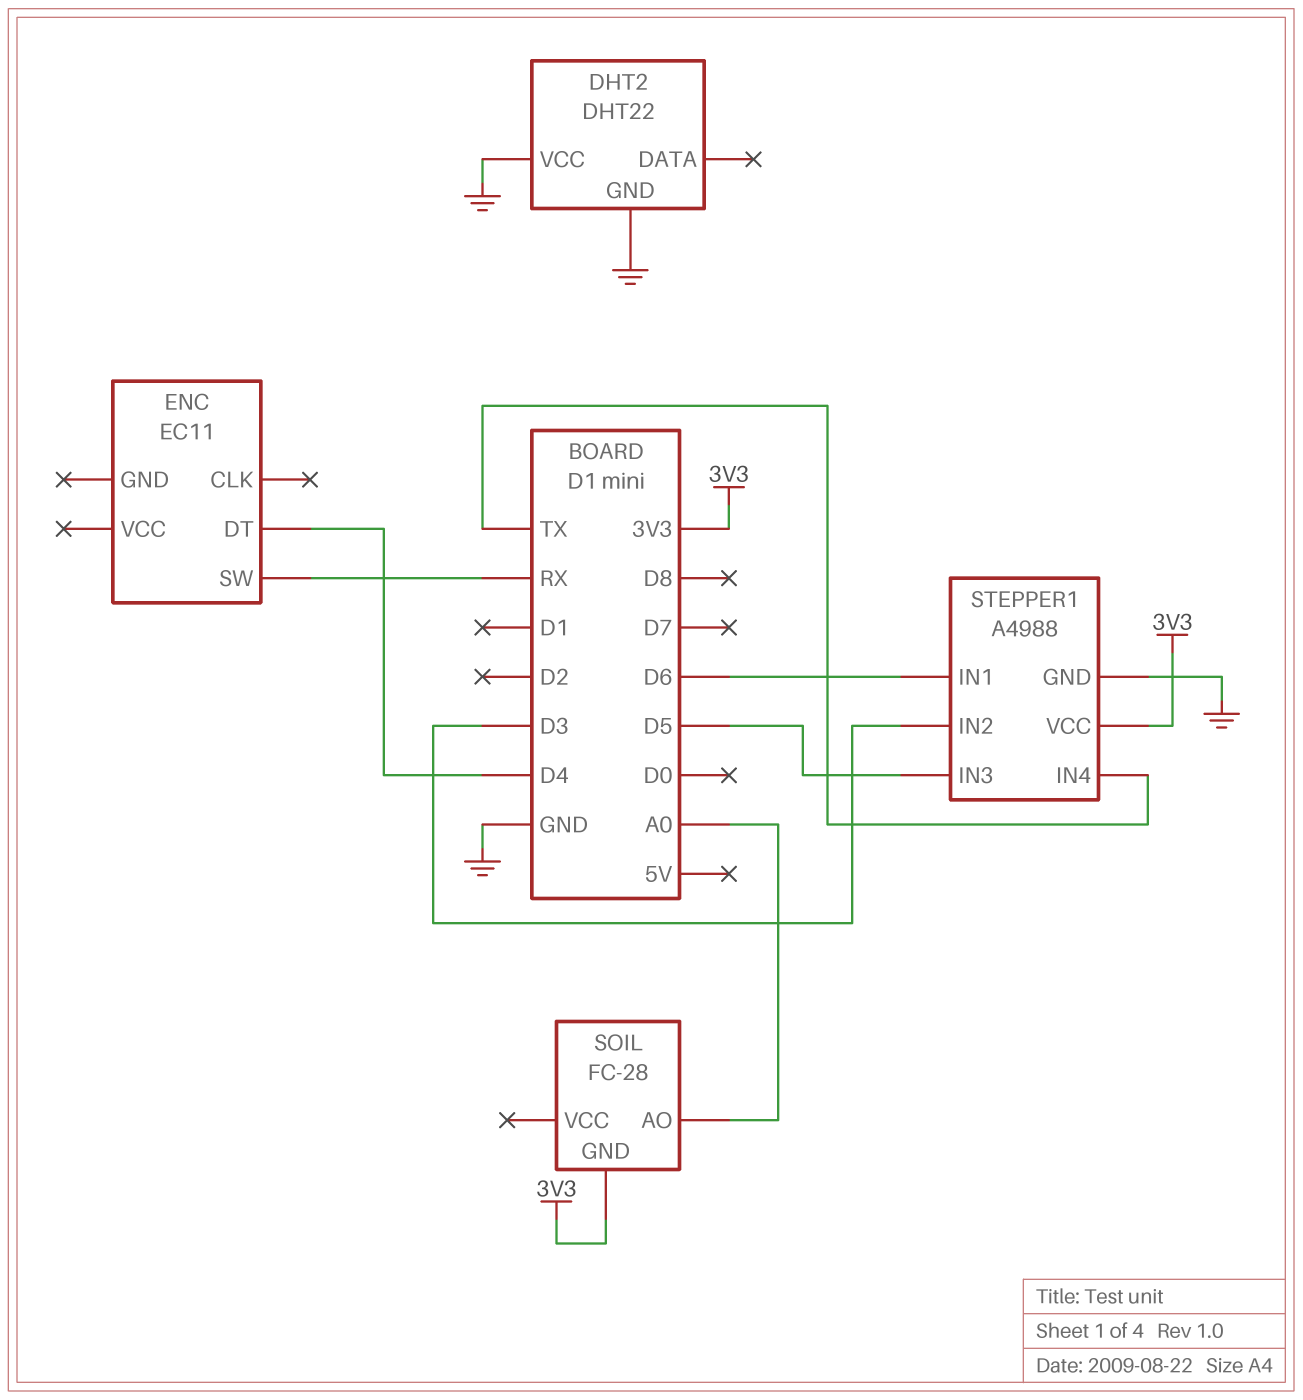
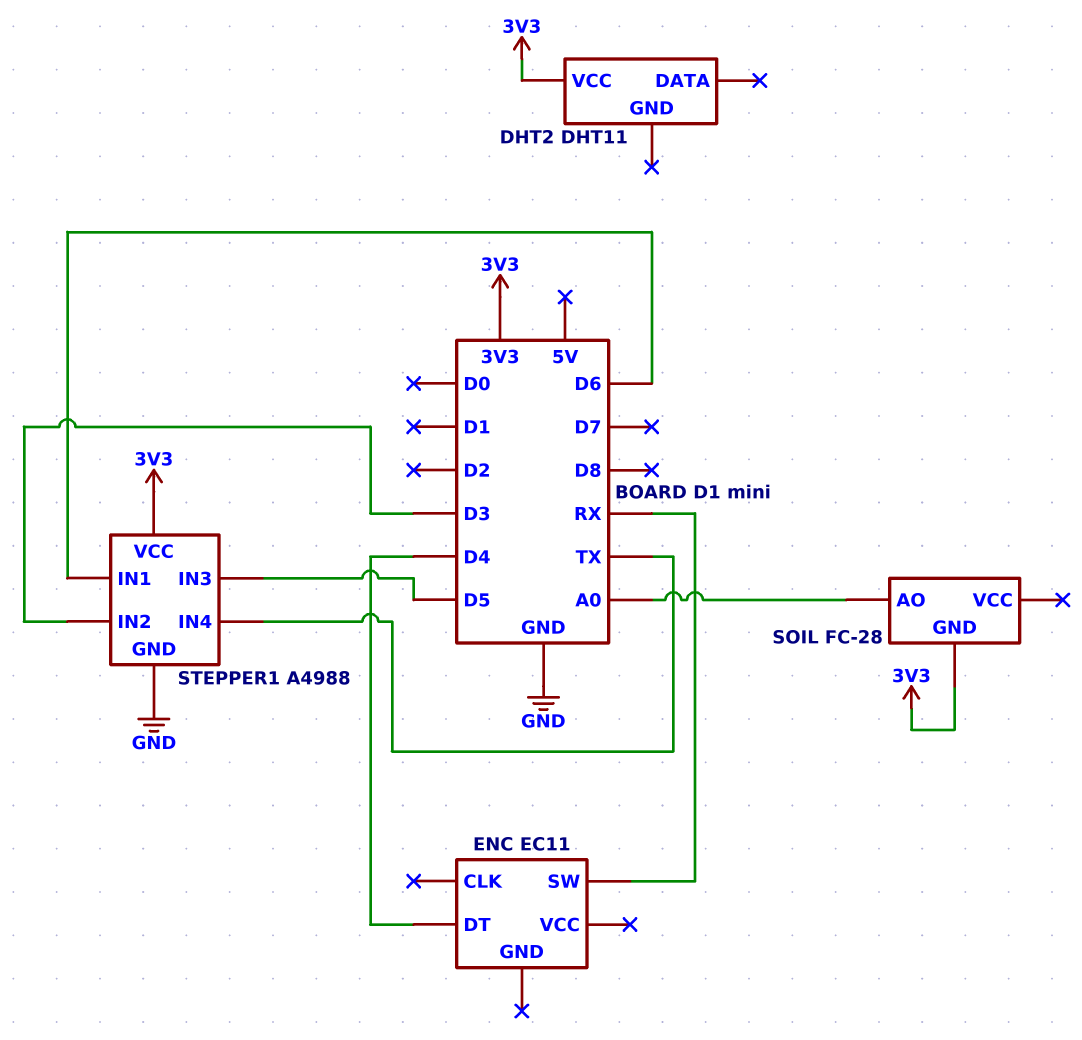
DHT2: DHT22 -> DHT11
DHT2 pin GND: GND -> none
DHT2 pin VCC: GND -> 3V3

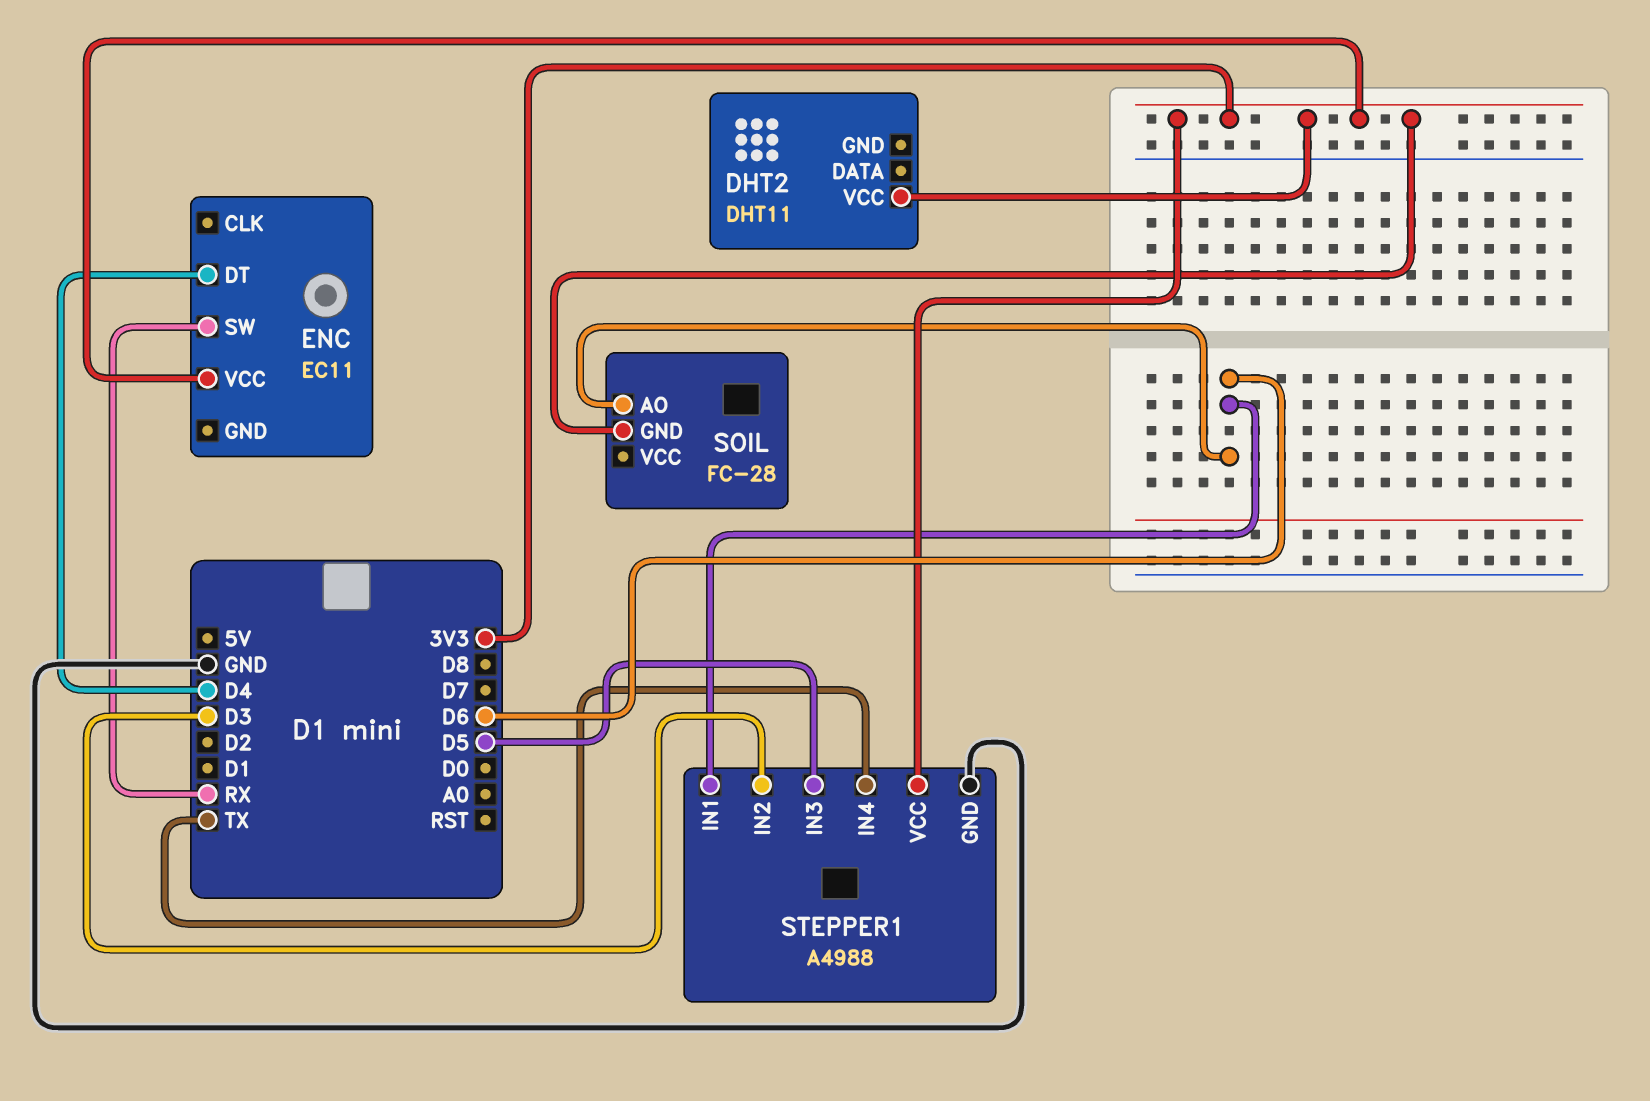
ENC pin VCC: none -> 3V3
SOIL pin AO: A0 -> D6

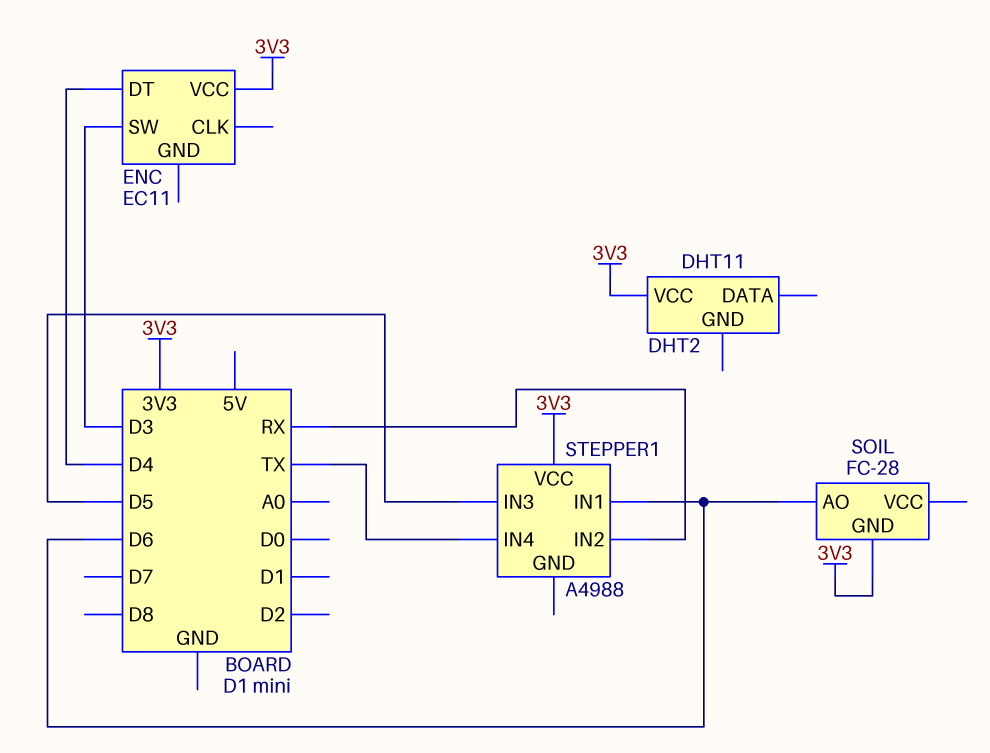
ENC pin SW: RX -> D3
STEPPER1 pin GND: GND -> none
STEPPER1 pin IN2: D3 -> RX

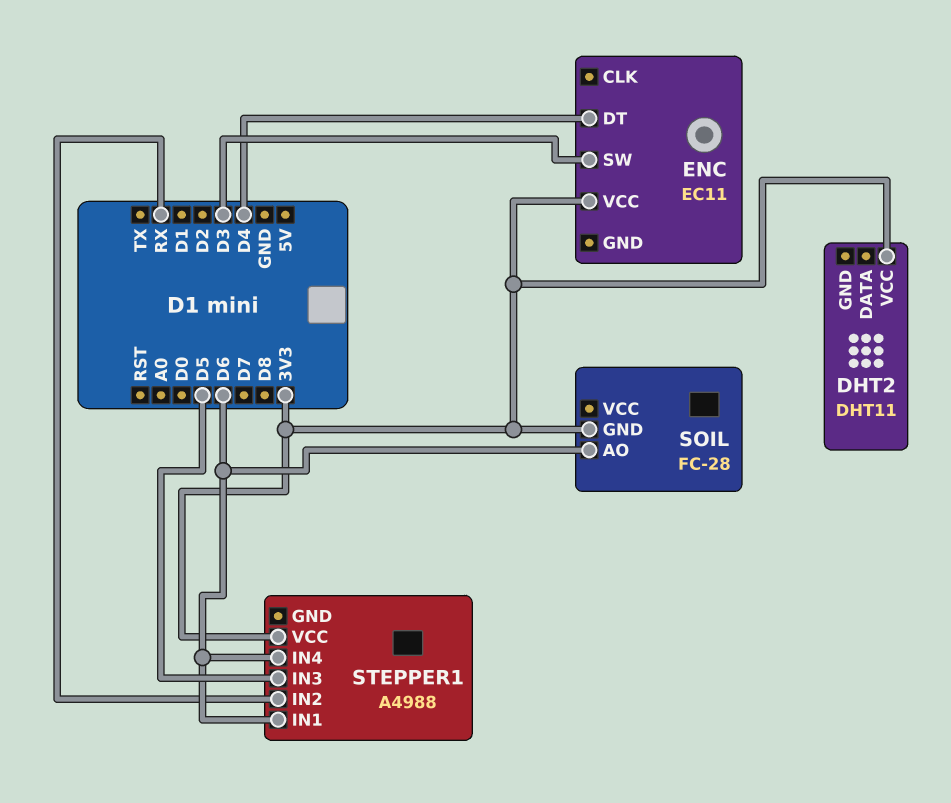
STEPPER1 pin IN4: TX -> D6

